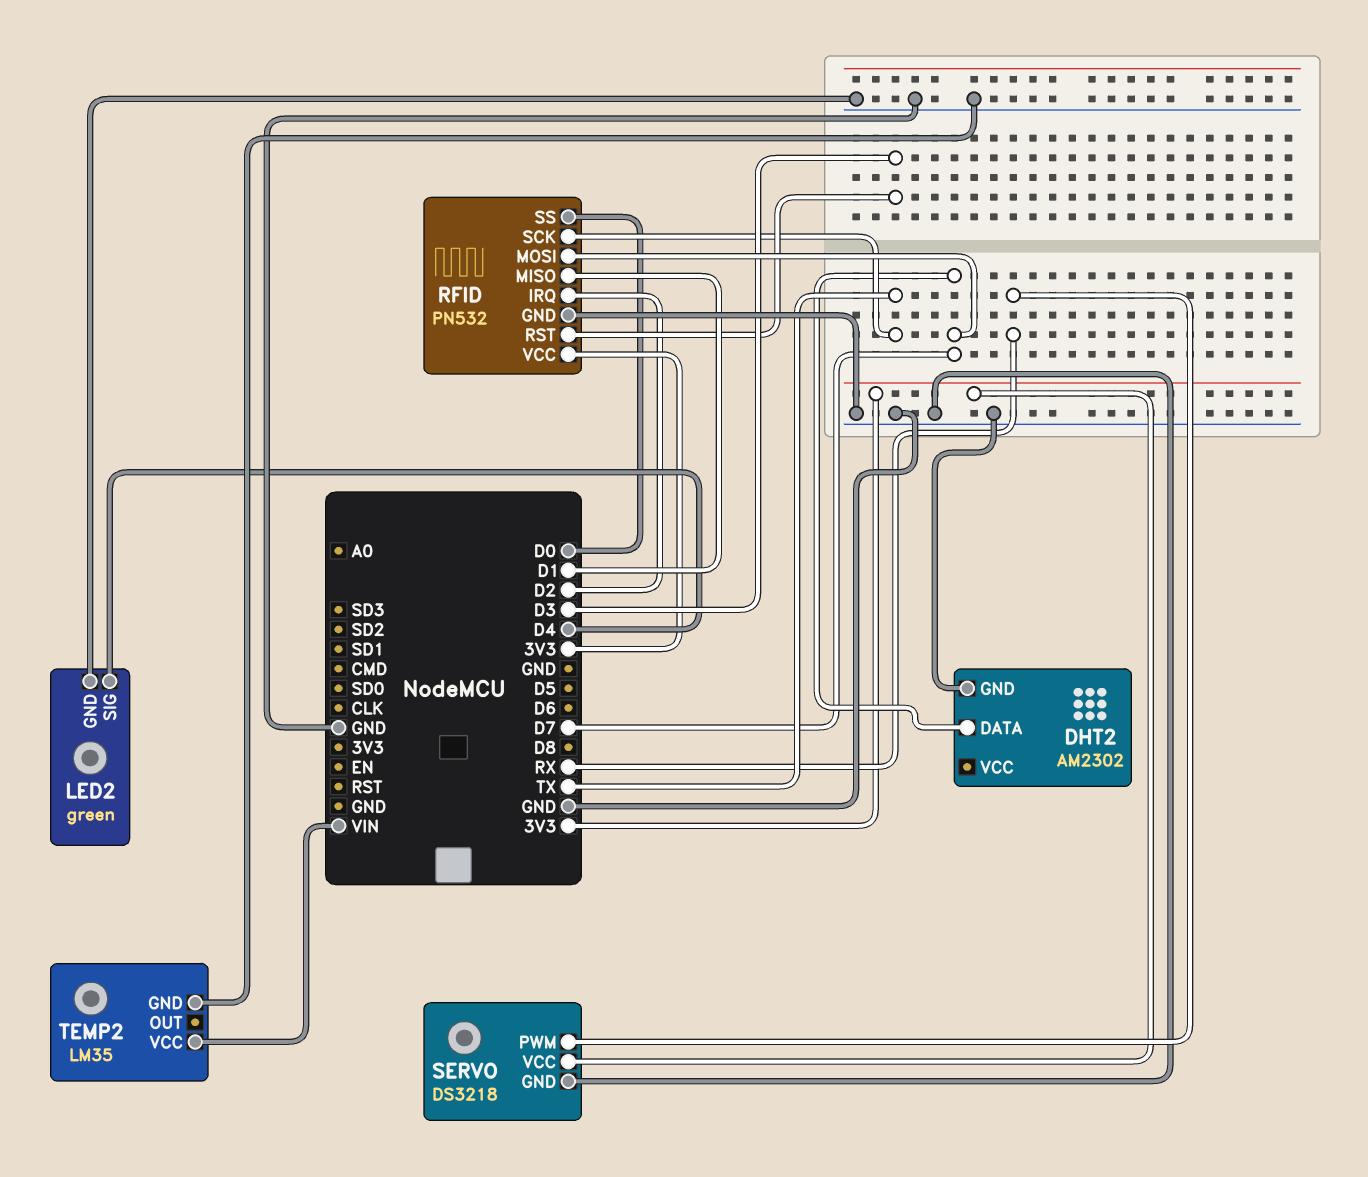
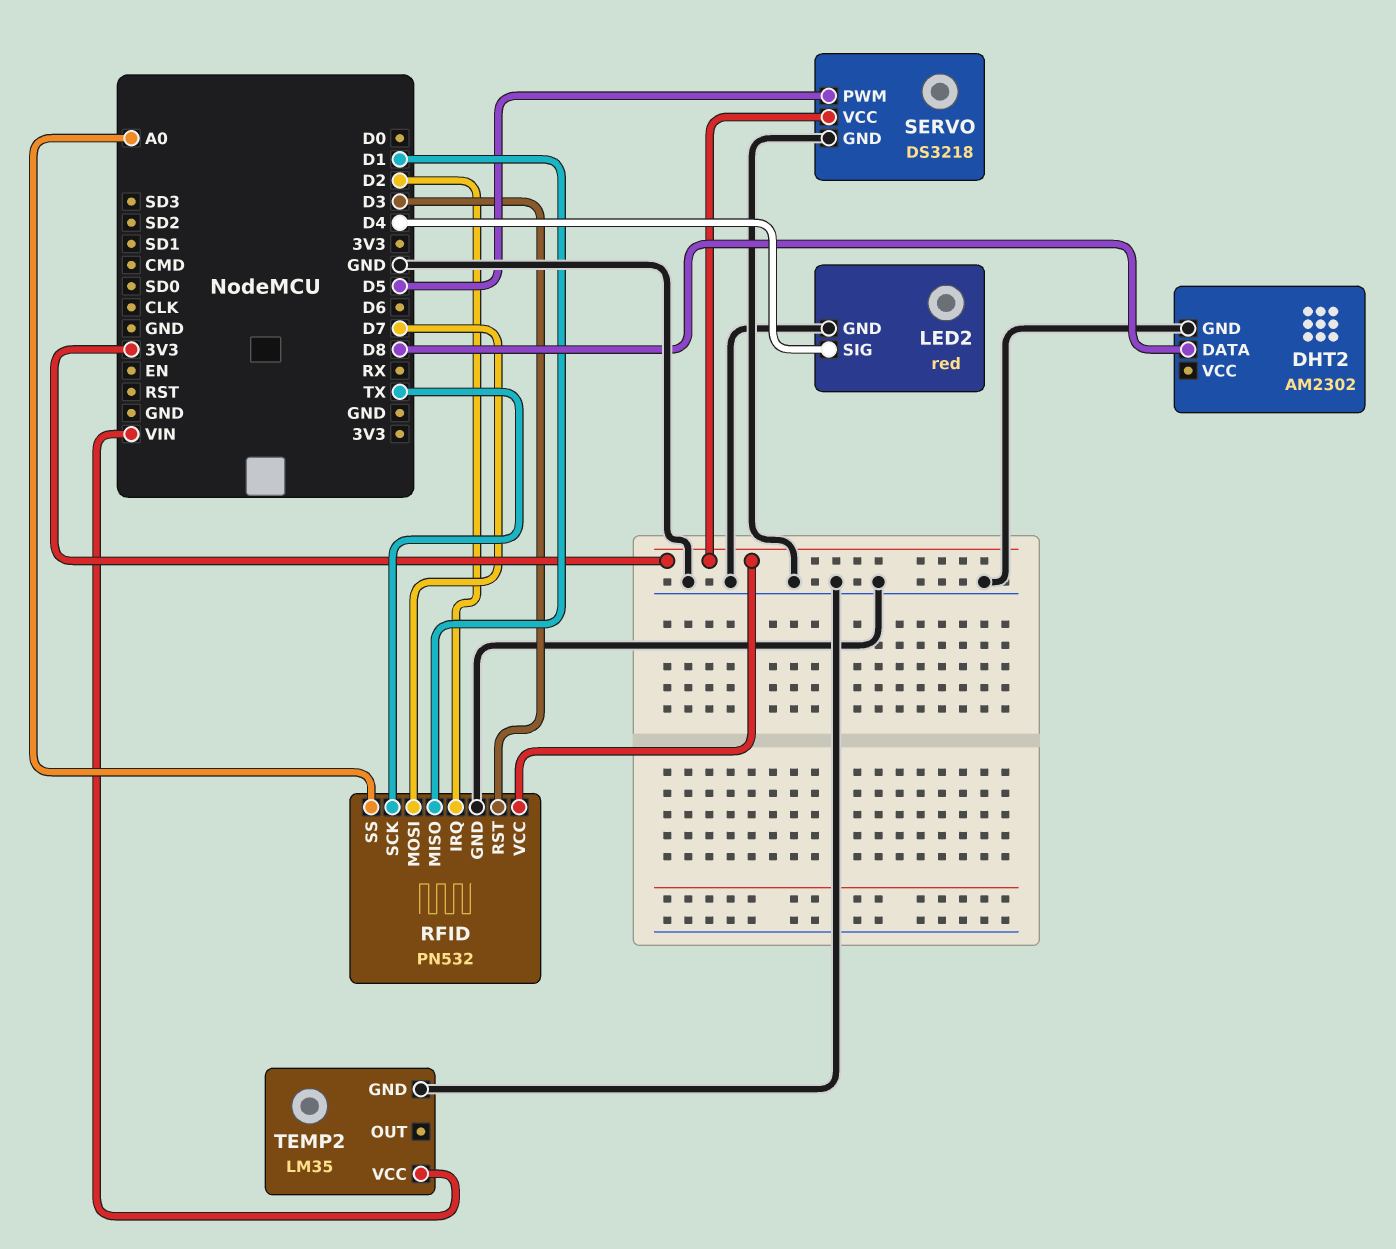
DHT2 pin DATA: D7 -> D8
LED2: green -> red
RFID pin SS: D0 -> A0
SERVO pin PWM: RX -> D5

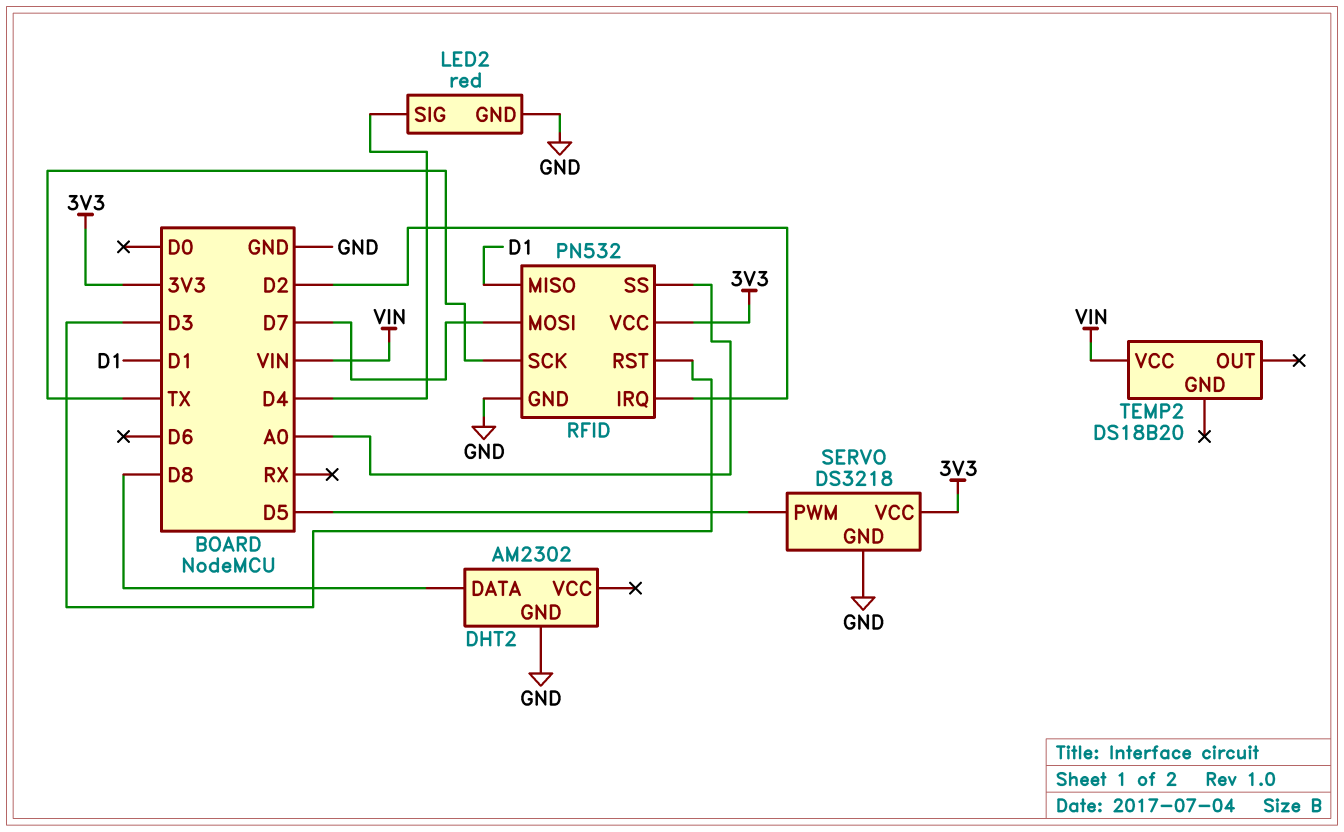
TEMP2: LM35 -> DS18B20
TEMP2 pin GND: GND -> none

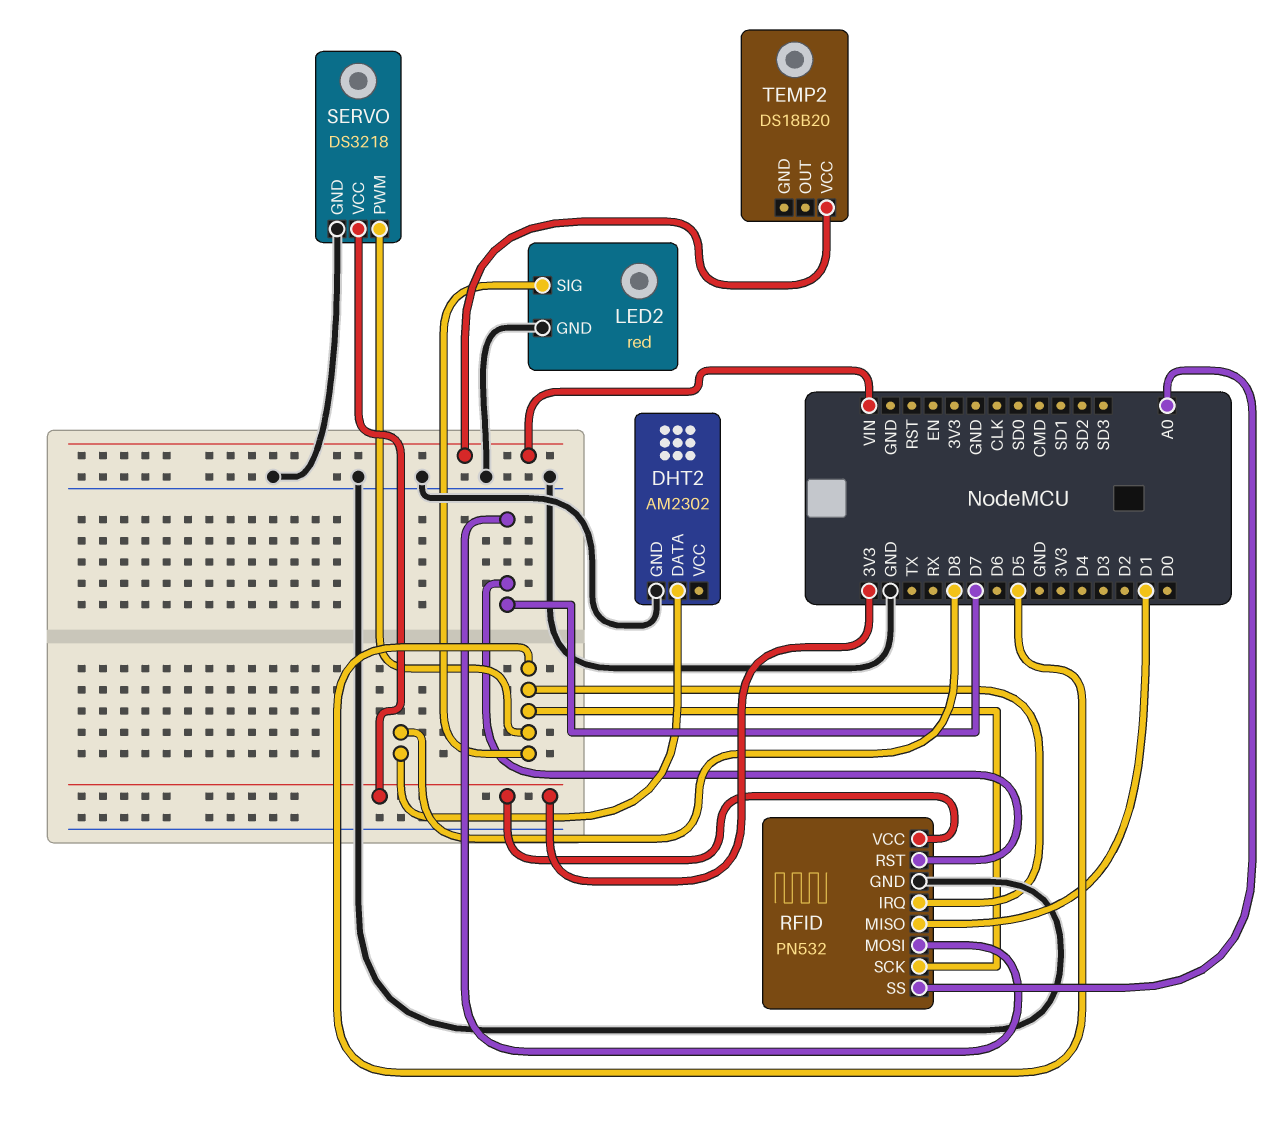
LED2 pin SIG: D4 -> D5
RFID pin IRQ: D2 -> D5
RFID pin RST: D3 -> D7
RFID pin SCK: TX -> D5

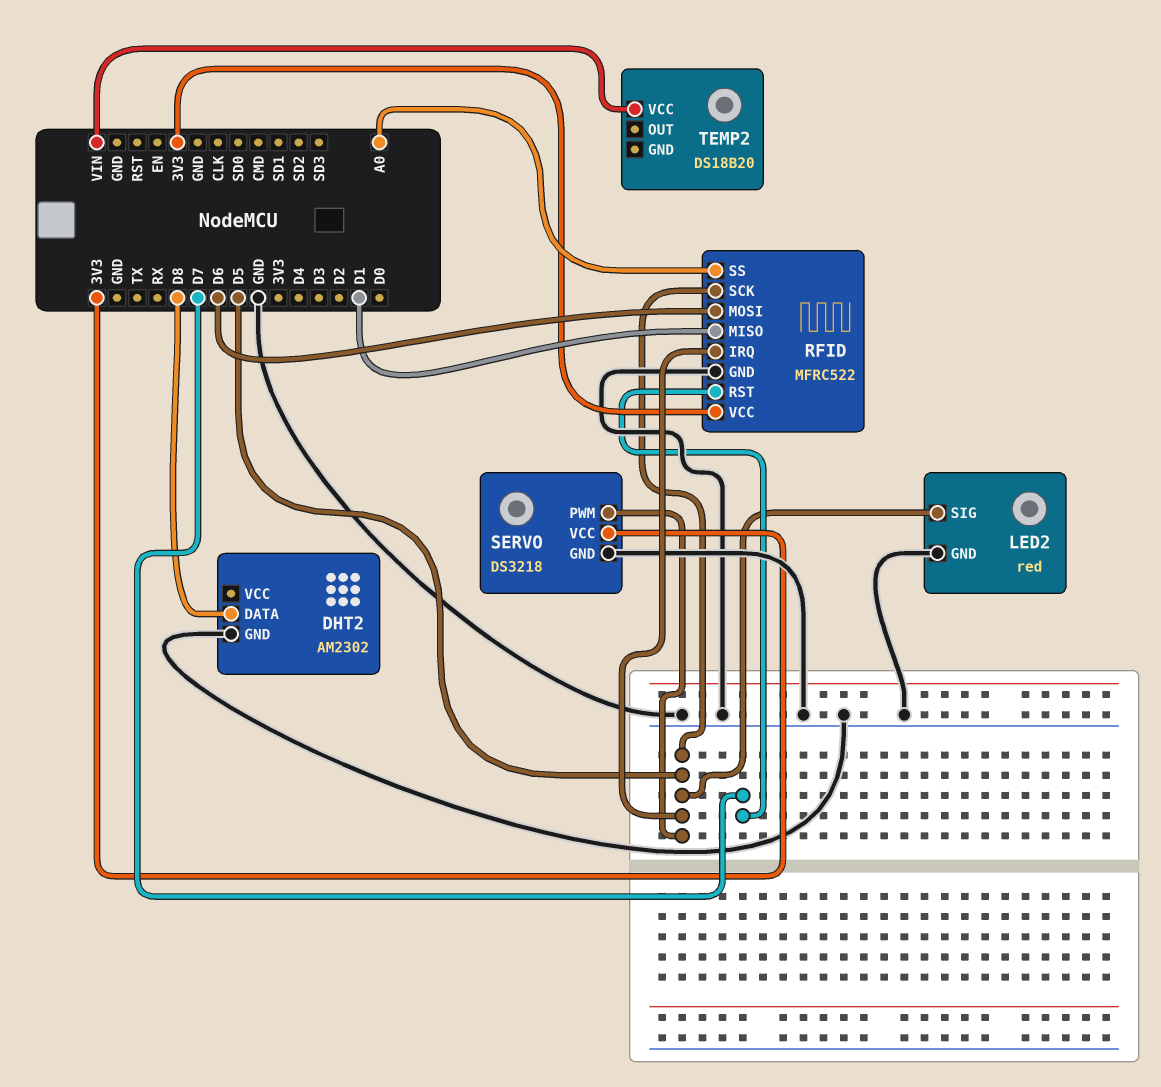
RFID: PN532 -> MFRC522
RFID pin MOSI: D7 -> D6

